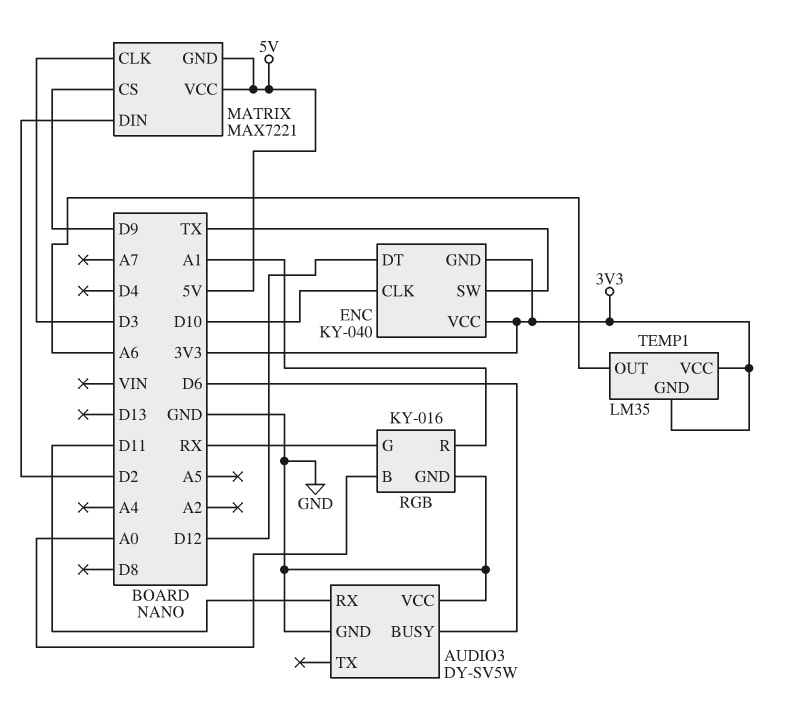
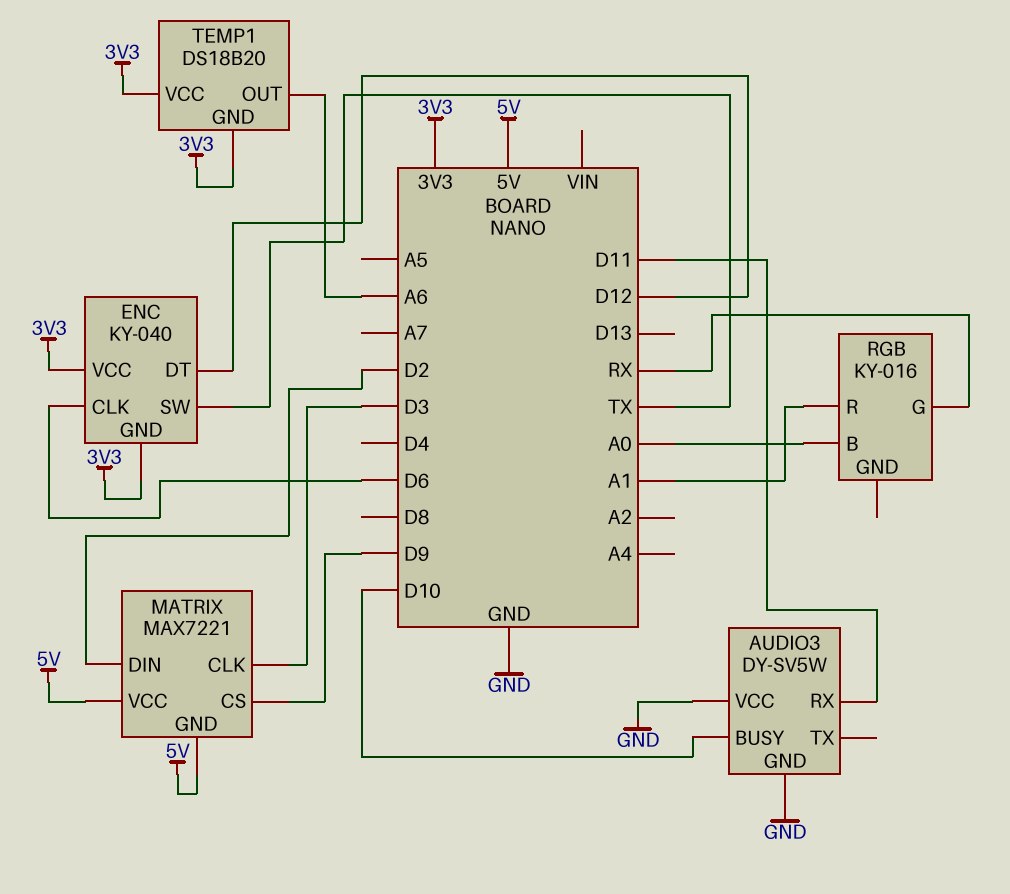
AUDIO3 pin BUSY: D6 -> D10
ENC pin CLK: D10 -> D6
RGB pin GND: GND -> none
TEMP1: LM35 -> DS18B20

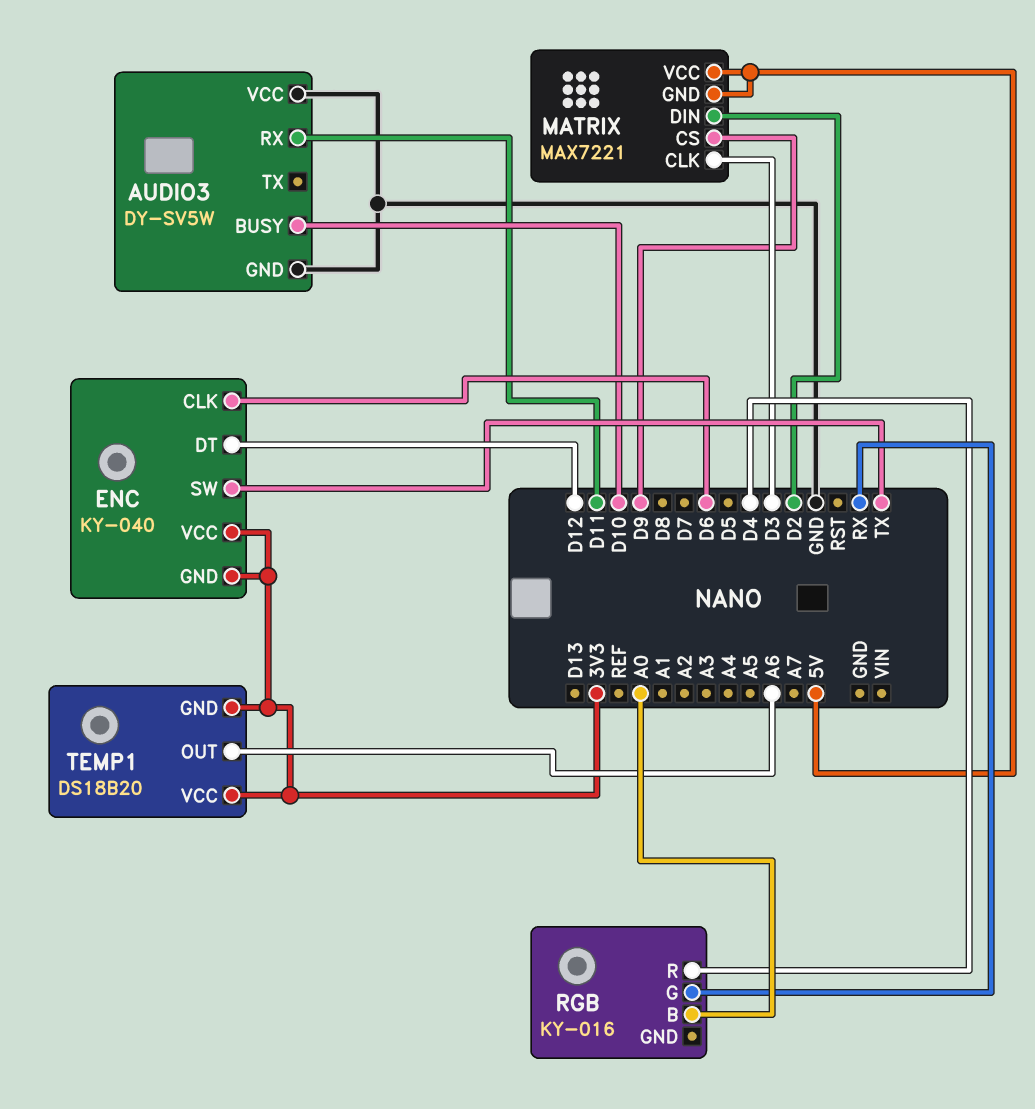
RGB pin R: A1 -> D4

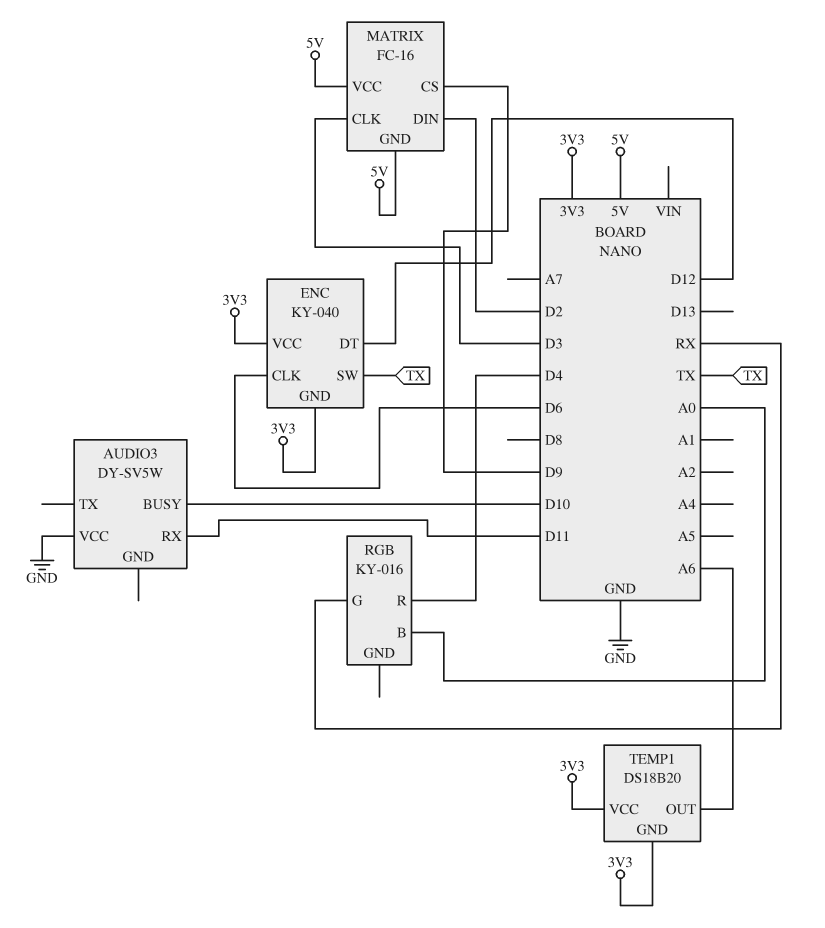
AUDIO3 pin GND: GND -> none
MATRIX: MAX7221 -> FC-16

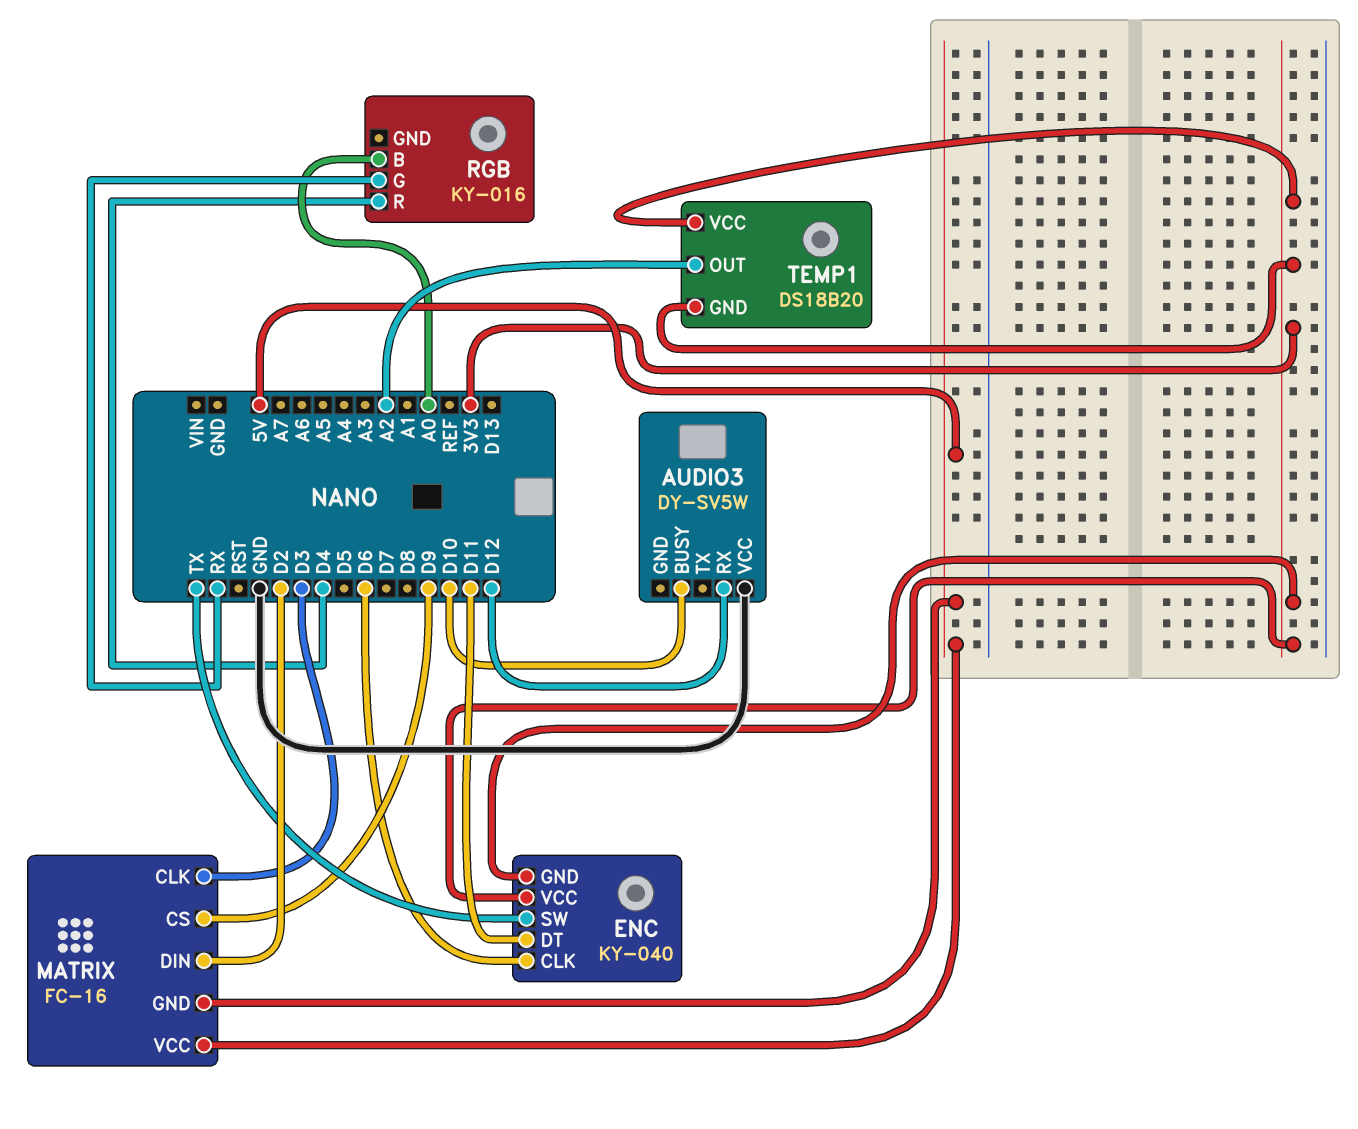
AUDIO3 pin RX: D11 -> D12
ENC pin DT: D12 -> D11
TEMP1 pin OUT: A6 -> A2

